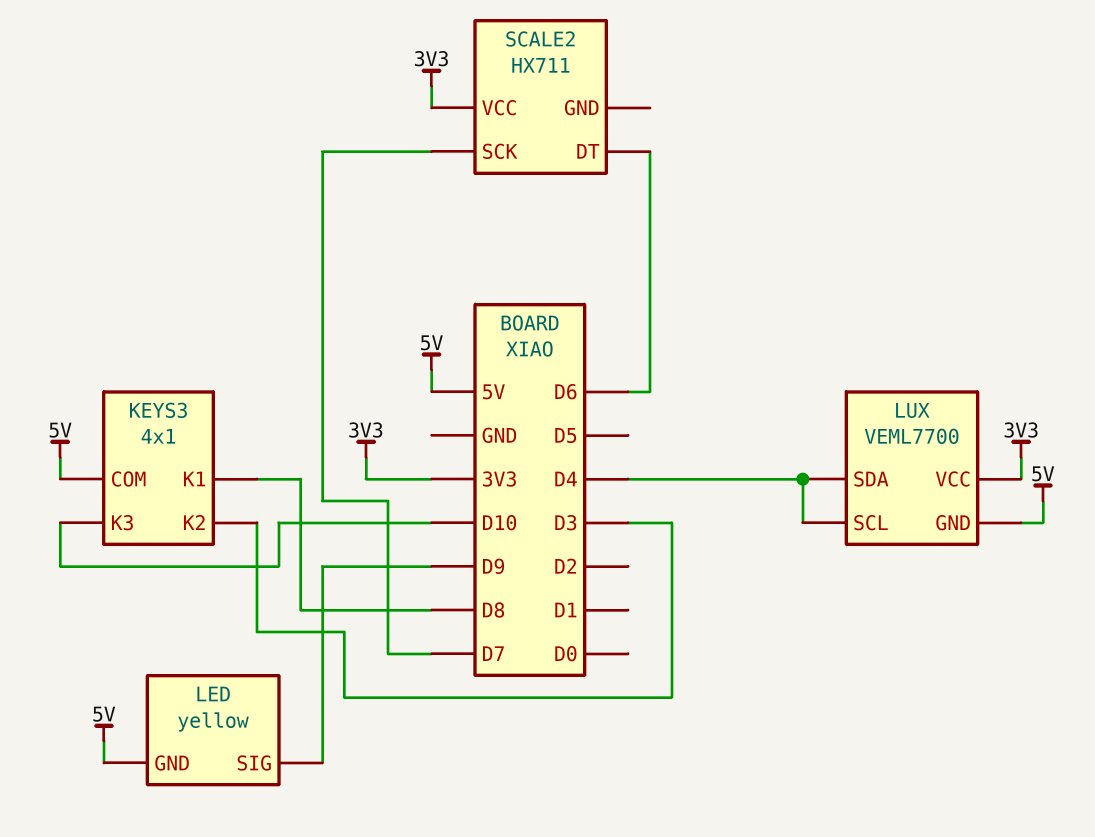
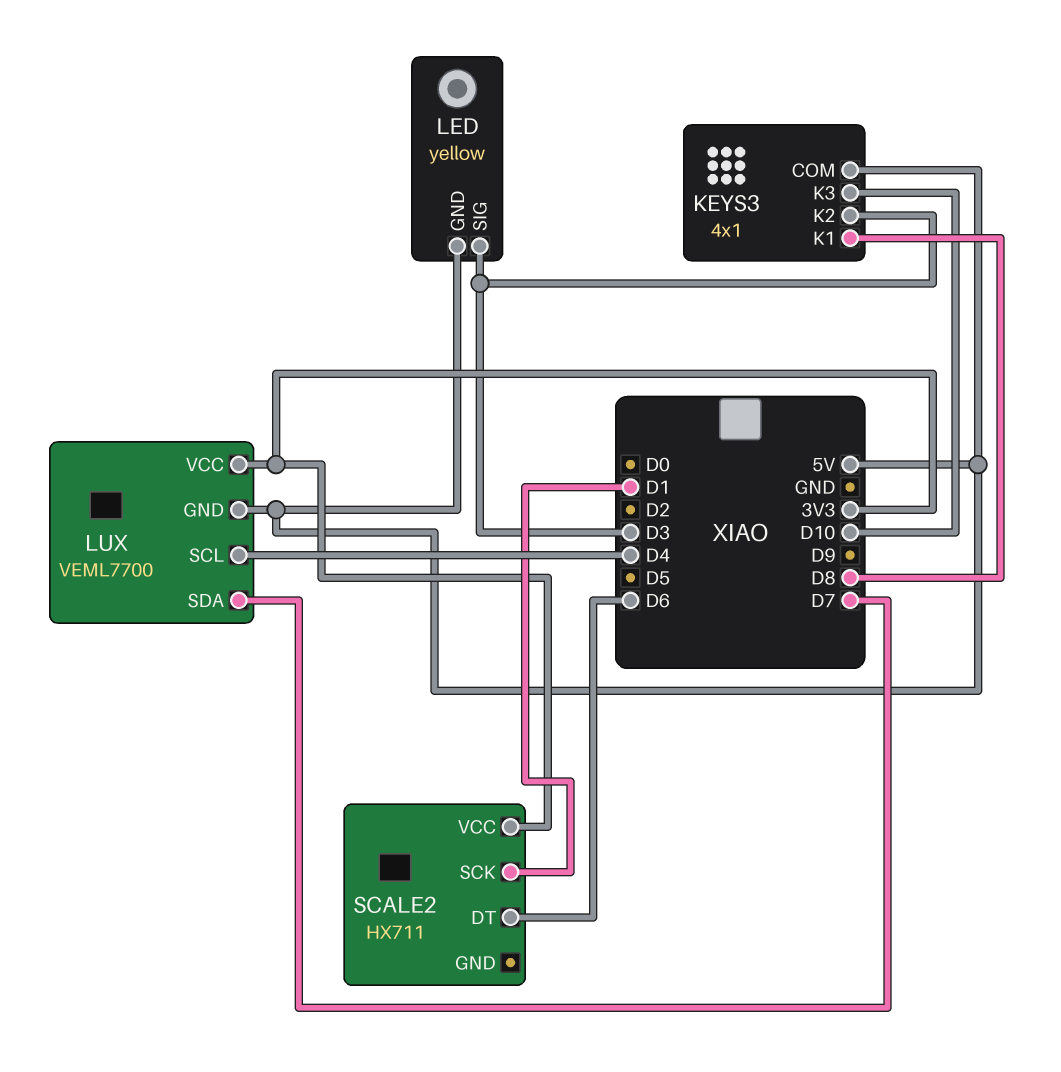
LED pin SIG: D9 -> D3
LUX pin SDA: D4 -> D7
SCALE2 pin SCK: D7 -> D1

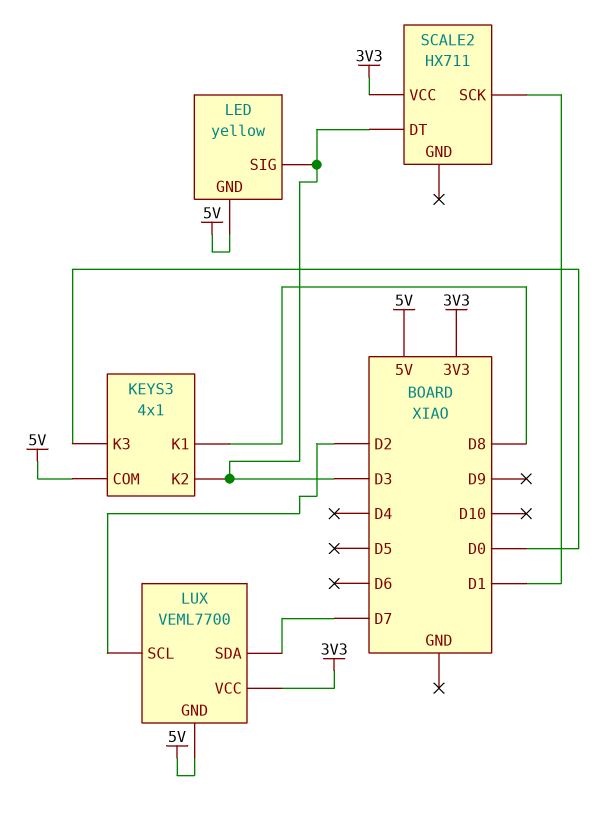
KEYS3 pin K3: D10 -> D0
LUX pin SCL: D4 -> D2
SCALE2 pin DT: D6 -> D3

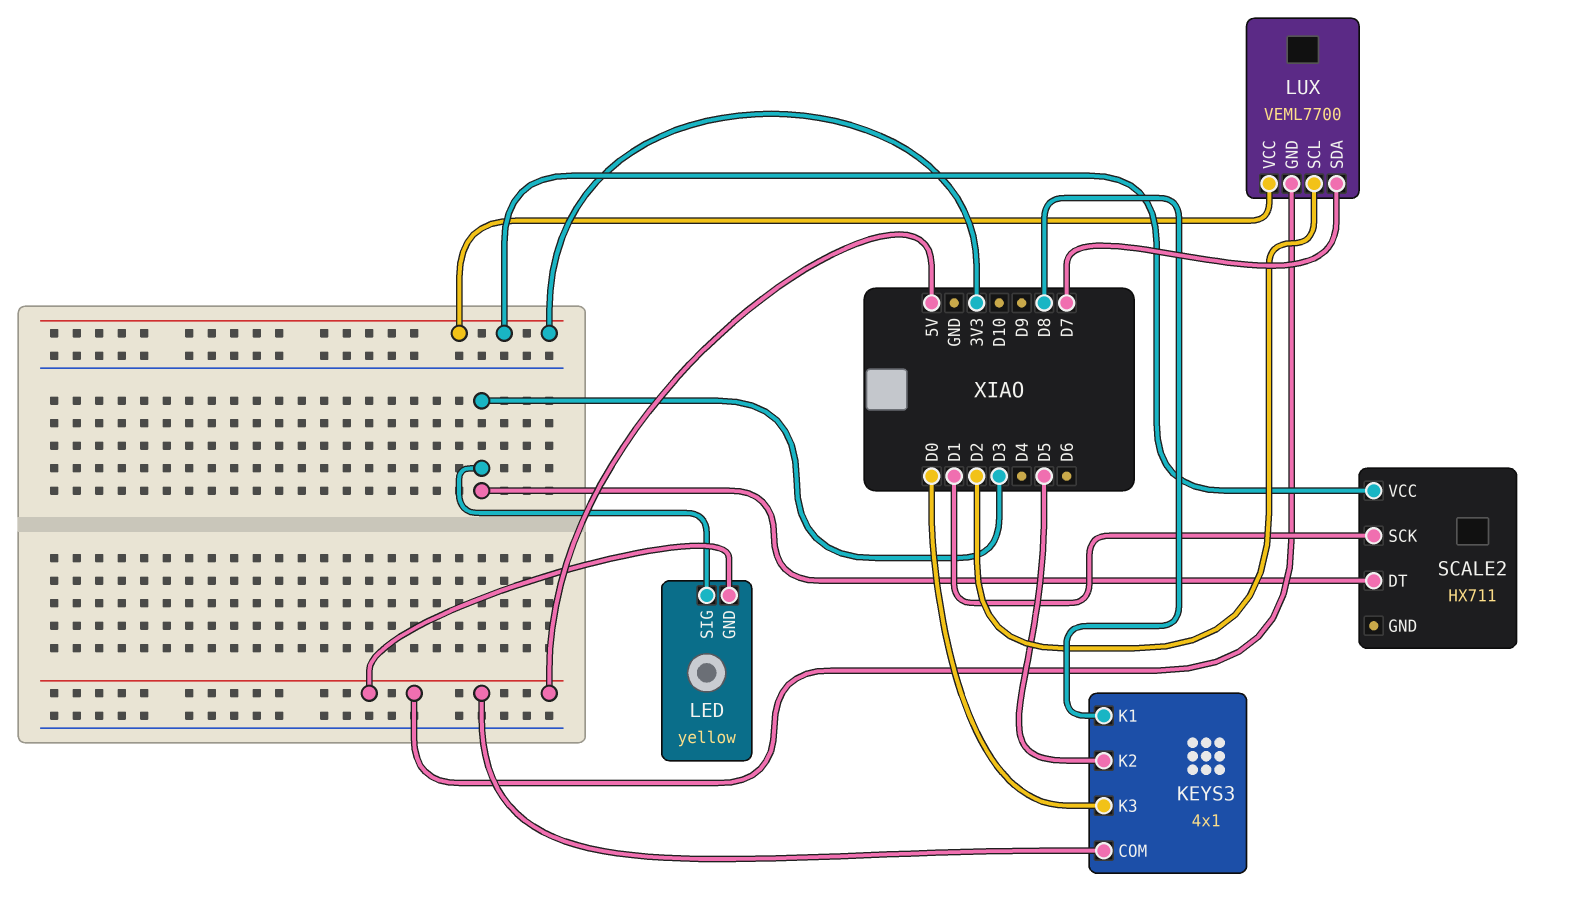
KEYS3 pin K2: D3 -> D5

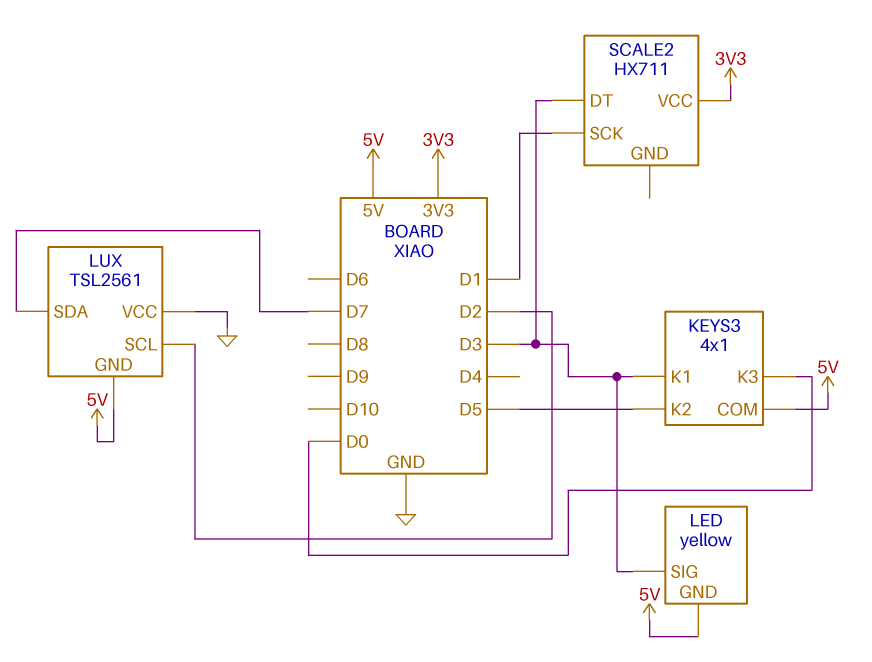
KEYS3 pin K1: D8 -> D3
LUX: VEML7700 -> TSL2561
LUX pin VCC: 3V3 -> GND

